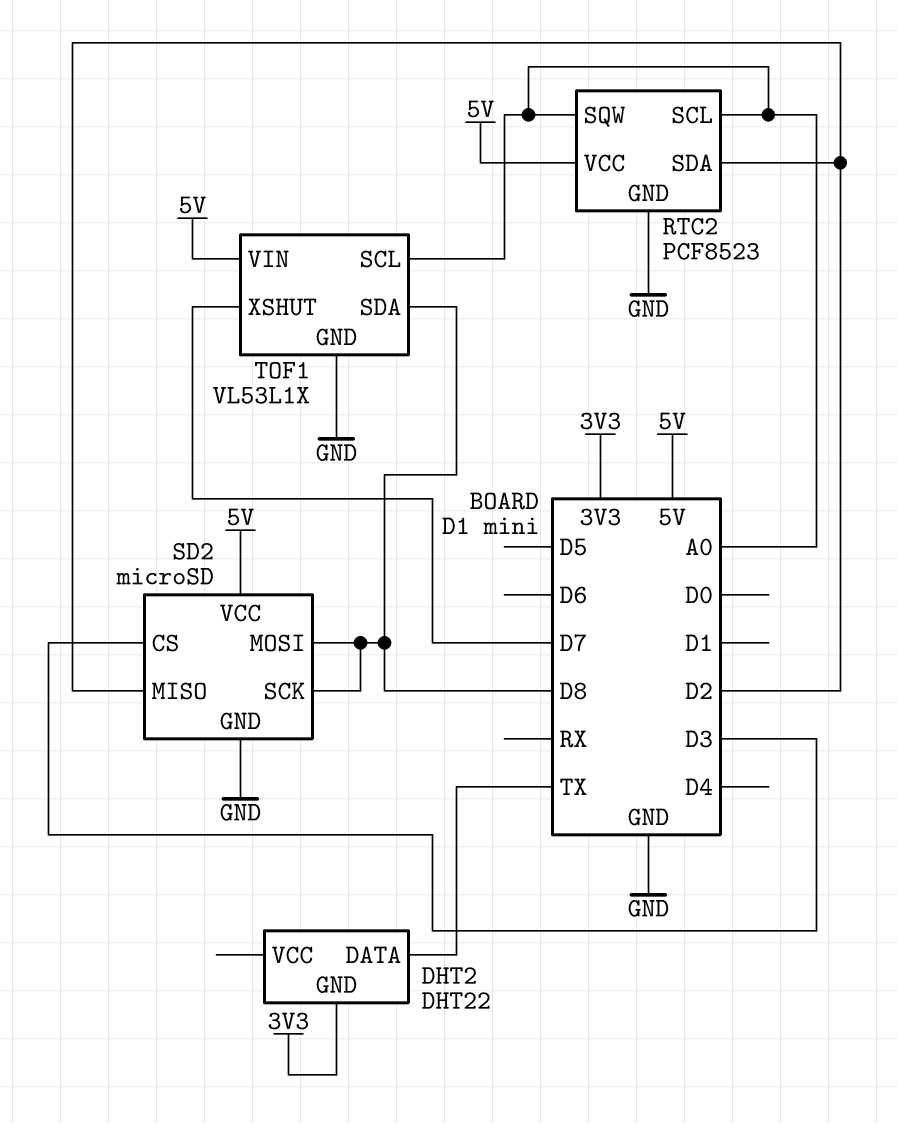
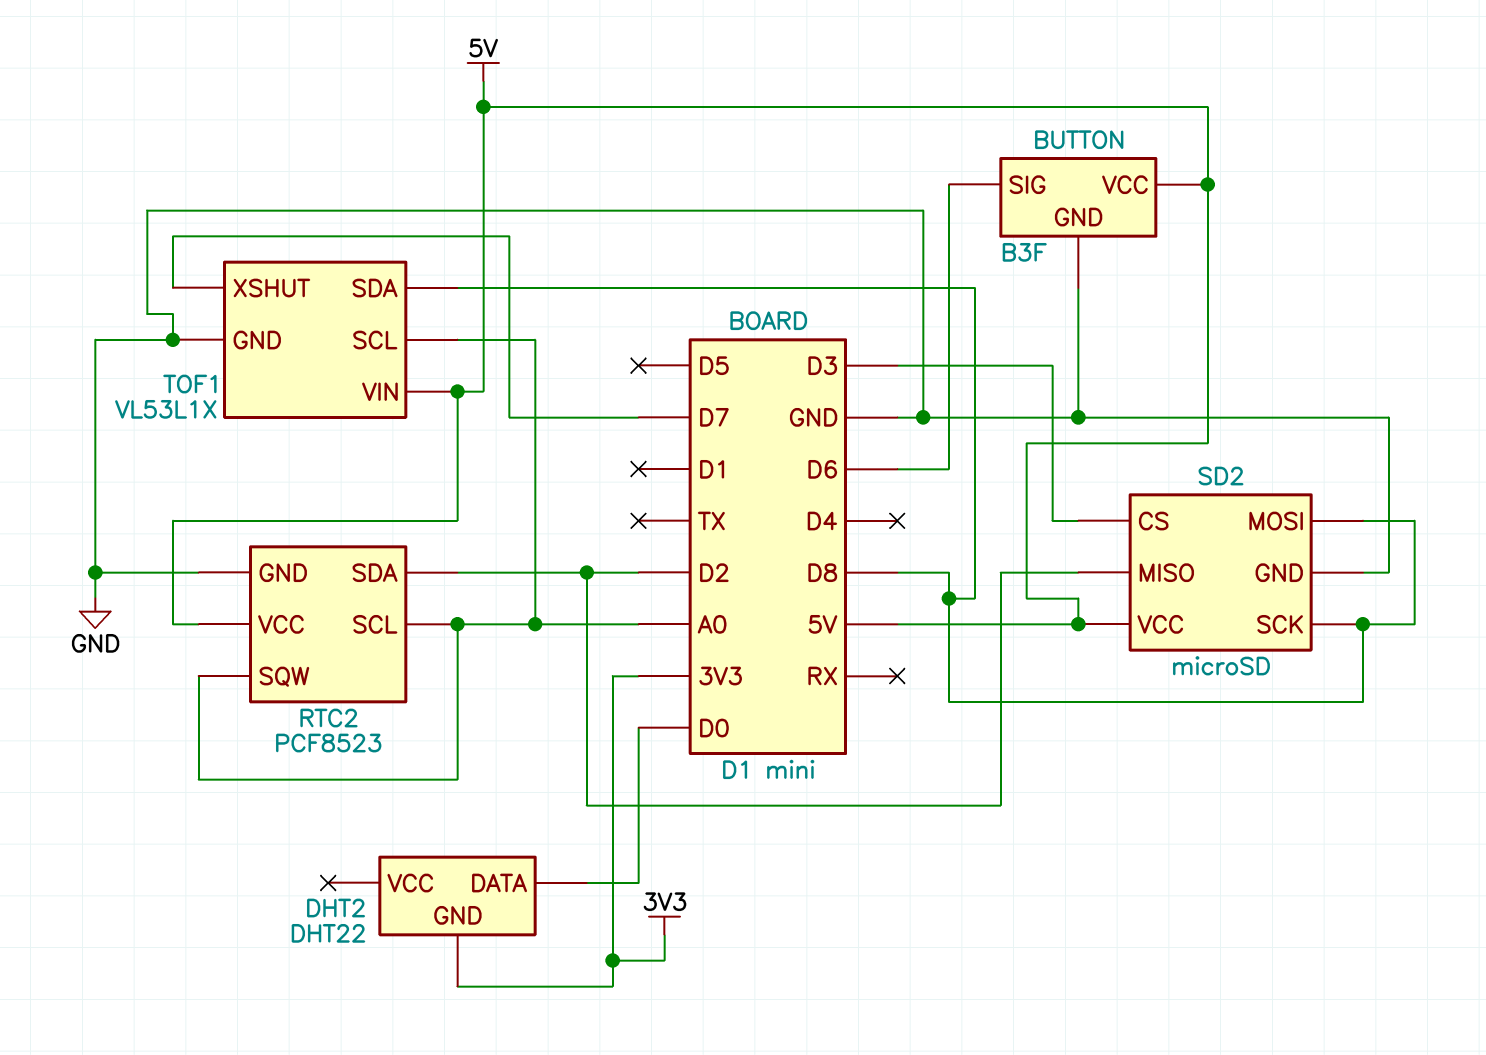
BUTTON: none -> B3F
BUTTON pin GND: none -> GND
BUTTON pin SIG: none -> D6
BUTTON pin VCC: none -> 5V
DHT2 pin DATA: TX -> D0

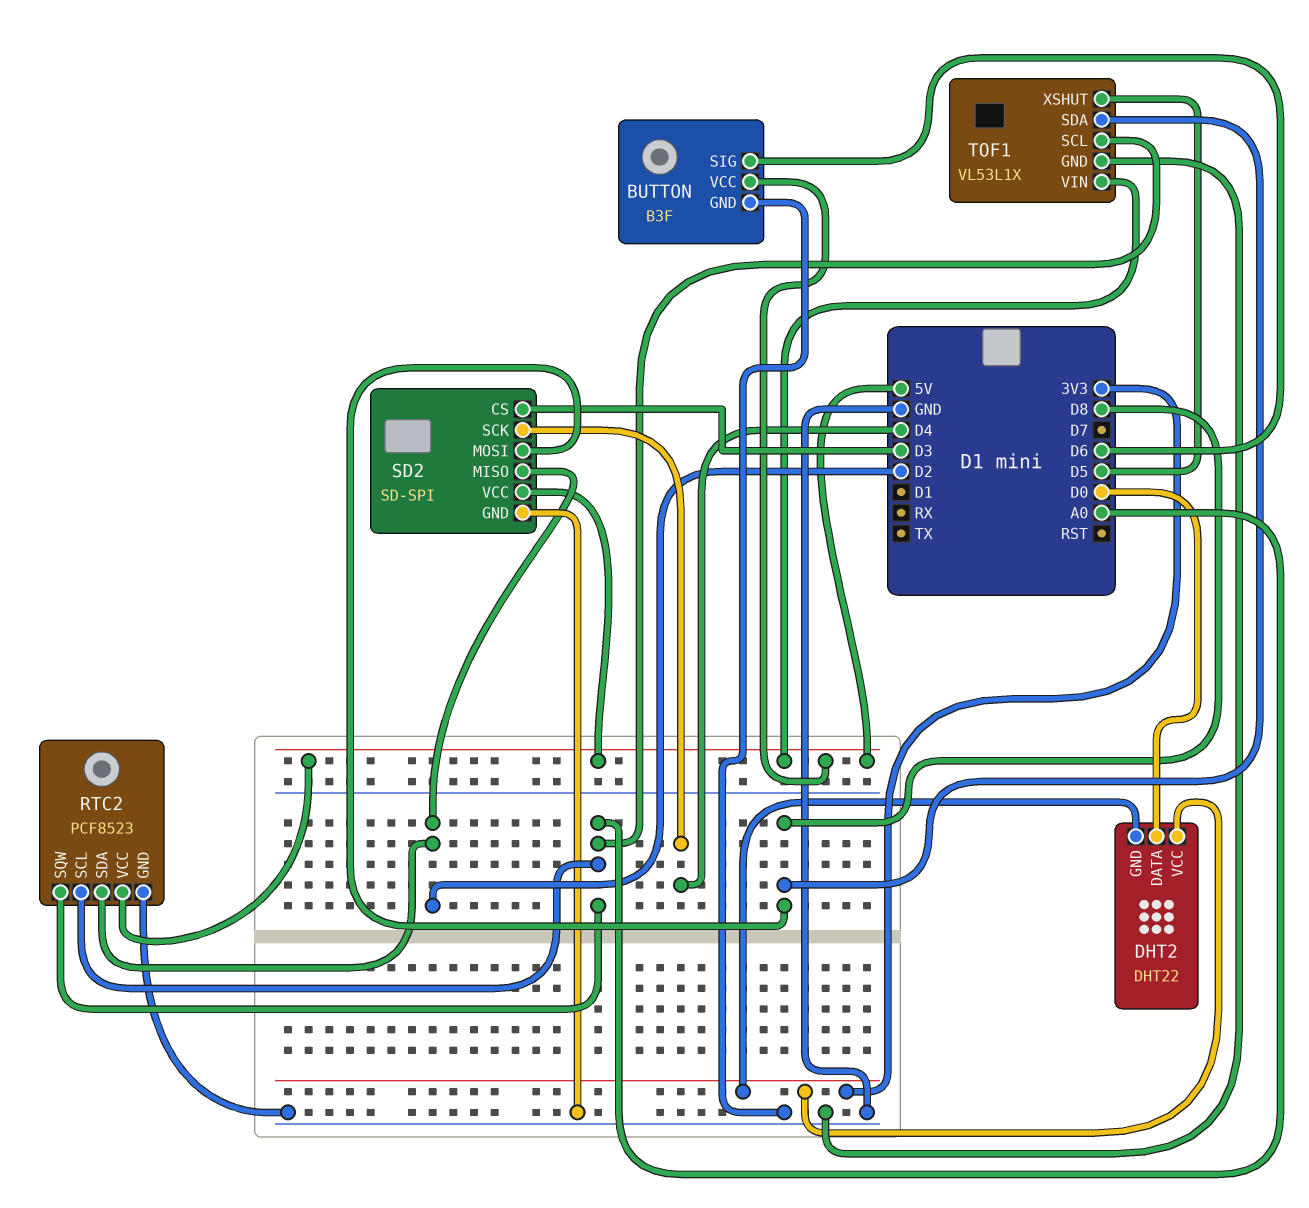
DHT2 pin VCC: none -> 3V3
SD2: microSD -> SD-SPI
SD2 pin SCK: D8 -> D4
TOF1 pin XSHUT: D7 -> D5

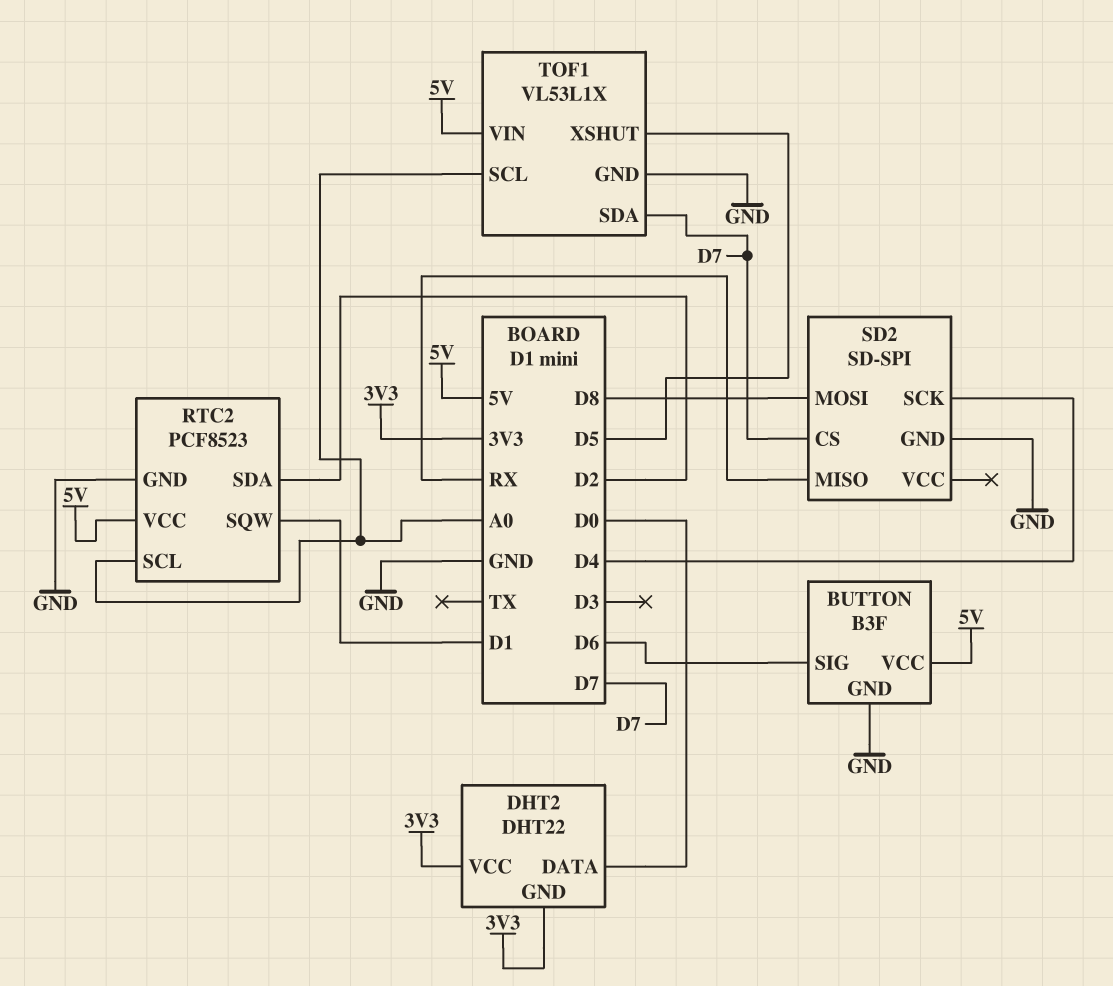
RTC2 pin SQW: A0 -> D1
SD2 pin CS: D3 -> D7
SD2 pin MISO: D2 -> RX
SD2 pin VCC: 5V -> none
TOF1 pin SDA: D8 -> D7

